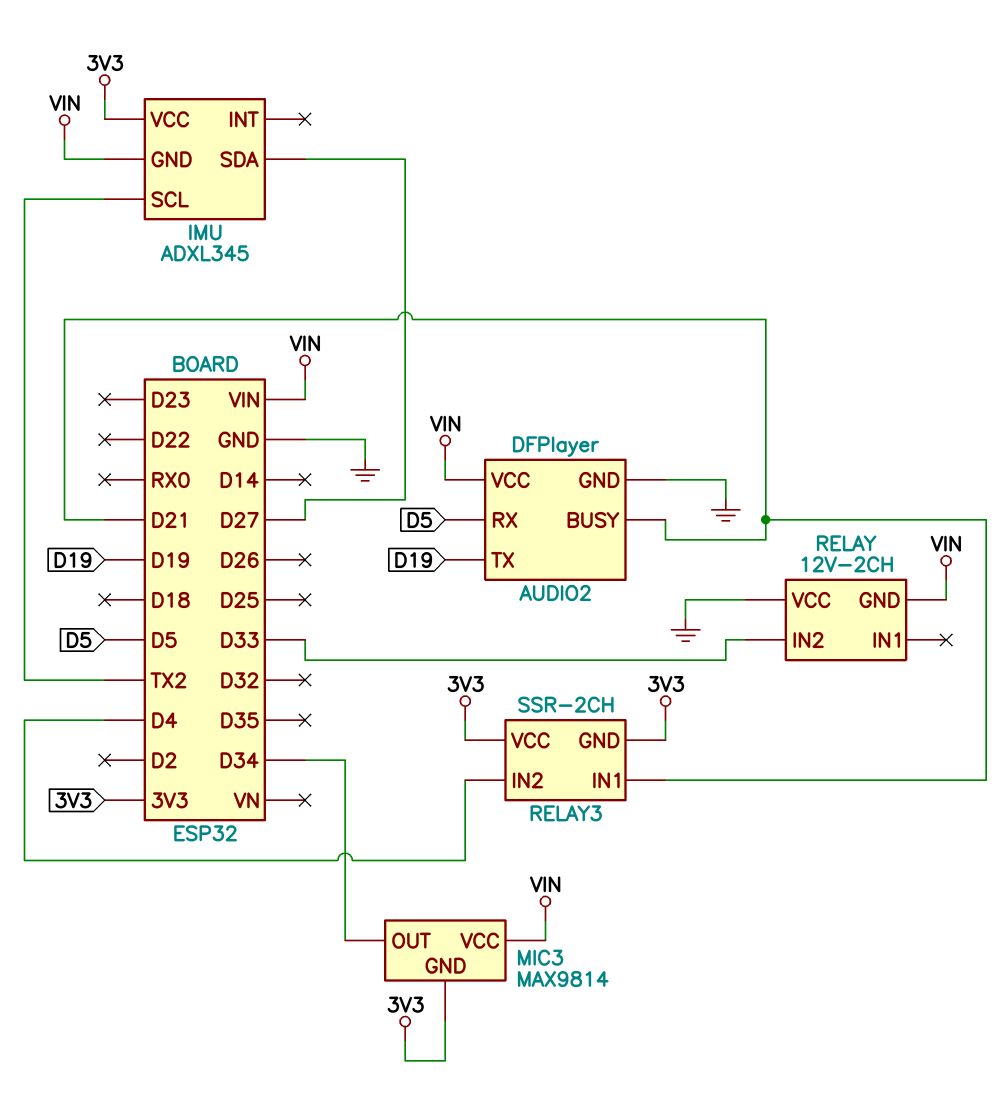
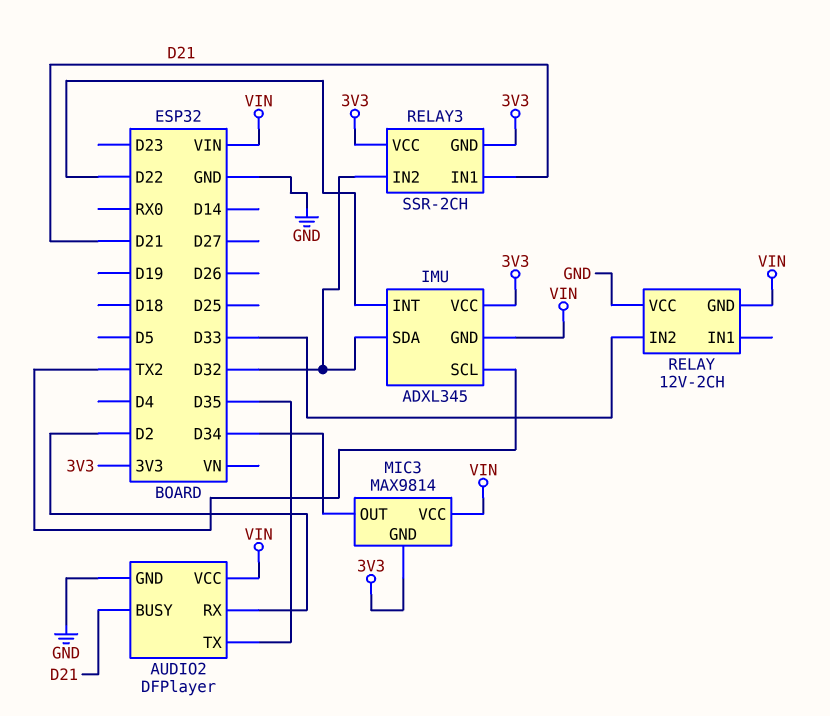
AUDIO2 pin RX: D5 -> D2
AUDIO2 pin TX: D19 -> D35
IMU pin INT: none -> D22
IMU pin SDA: D27 -> D32
RELAY3 pin IN2: D4 -> D32

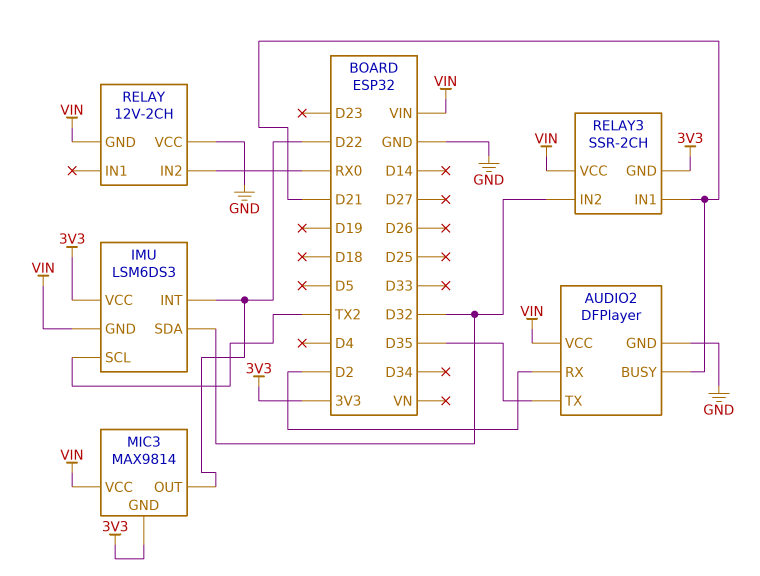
IMU: ADXL345 -> LSM6DS3
MIC3 pin OUT: D34 -> D22
RELAY pin IN2: D33 -> RX0
RELAY3 pin VCC: 3V3 -> VIN

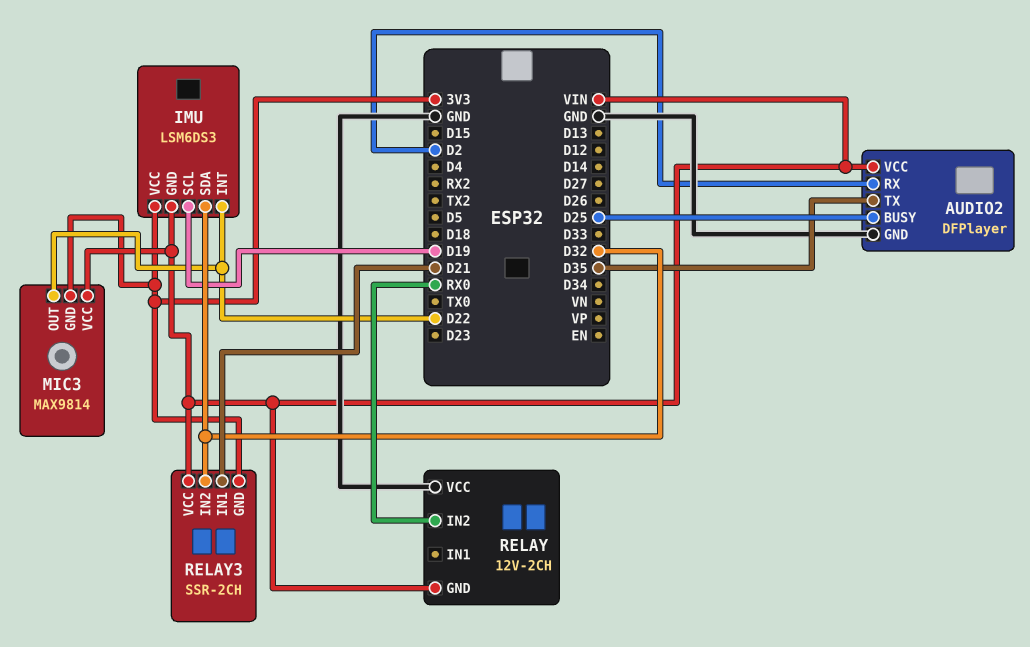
AUDIO2 pin BUSY: D21 -> D25
IMU pin SCL: TX2 -> D19

